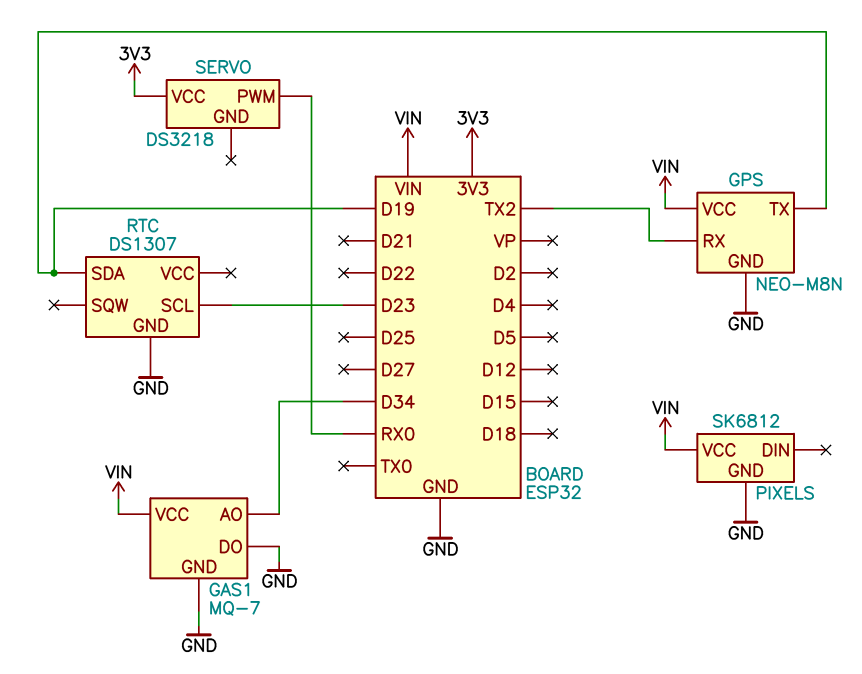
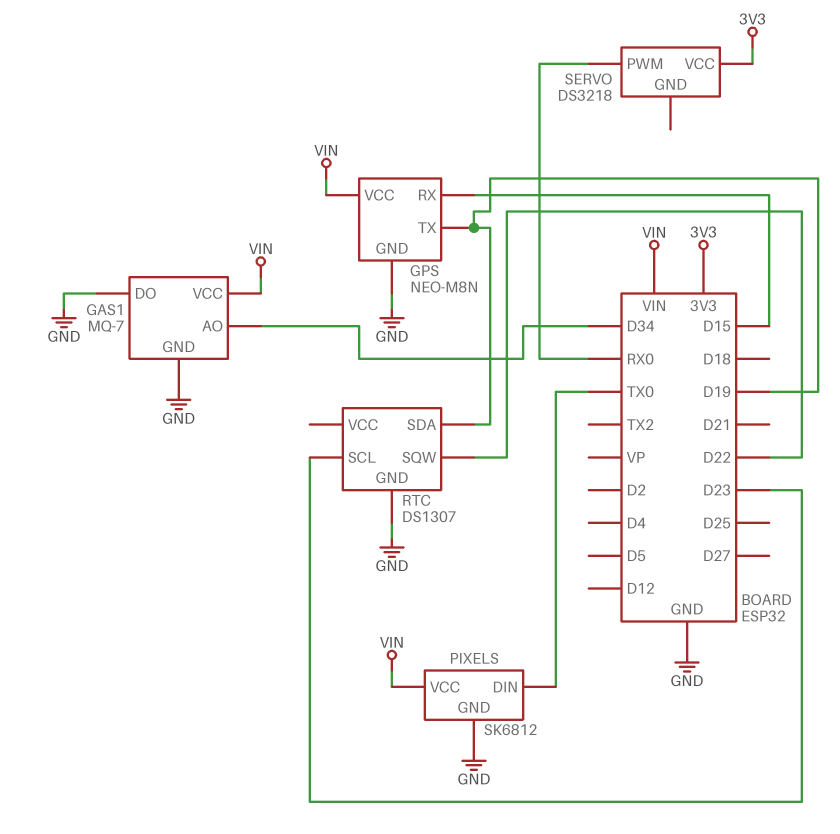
GPS pin RX: TX2 -> D15
PIXELS pin DIN: none -> TX0
RTC pin SQW: none -> D22

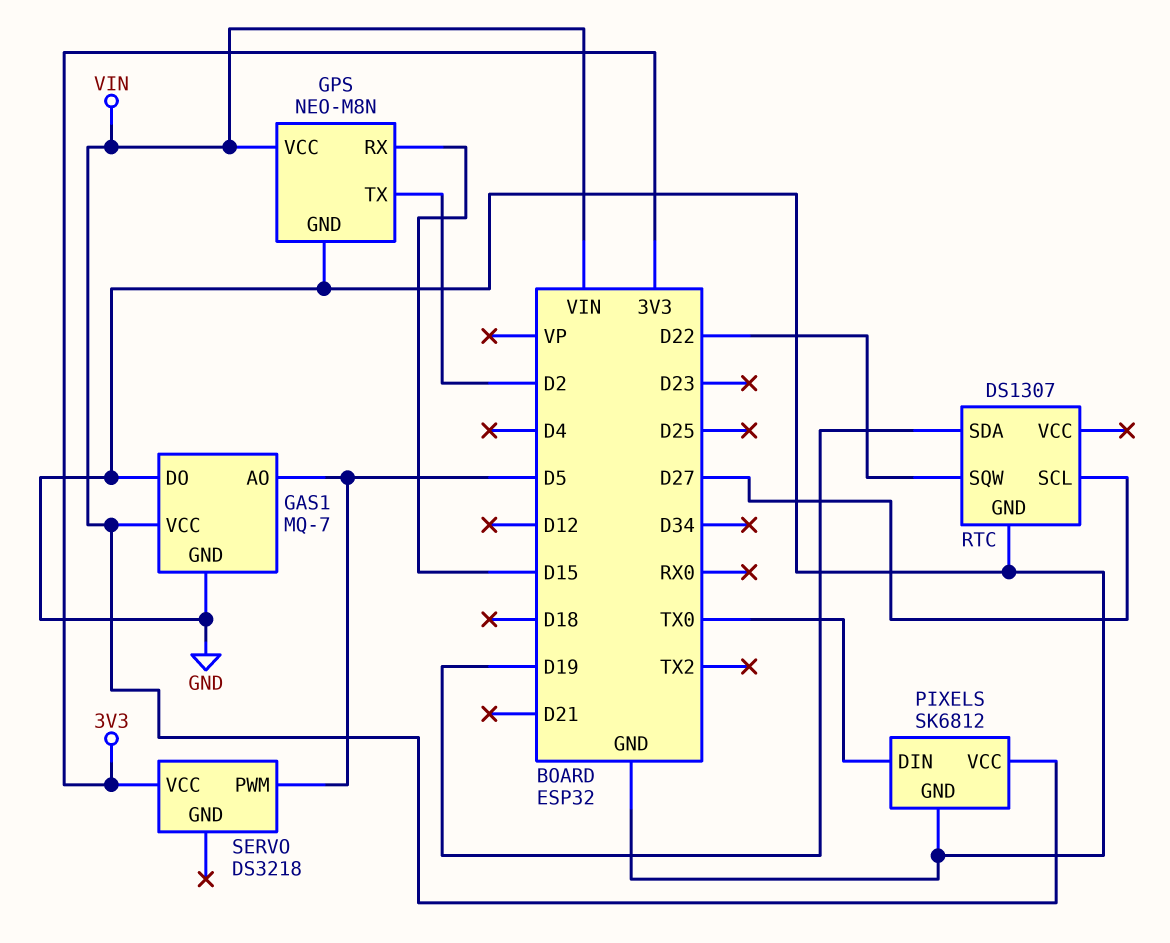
GAS1 pin AO: D34 -> D5
GPS pin TX: D19 -> D2
RTC pin SCL: D23 -> D27
SERVO pin PWM: RX0 -> D5

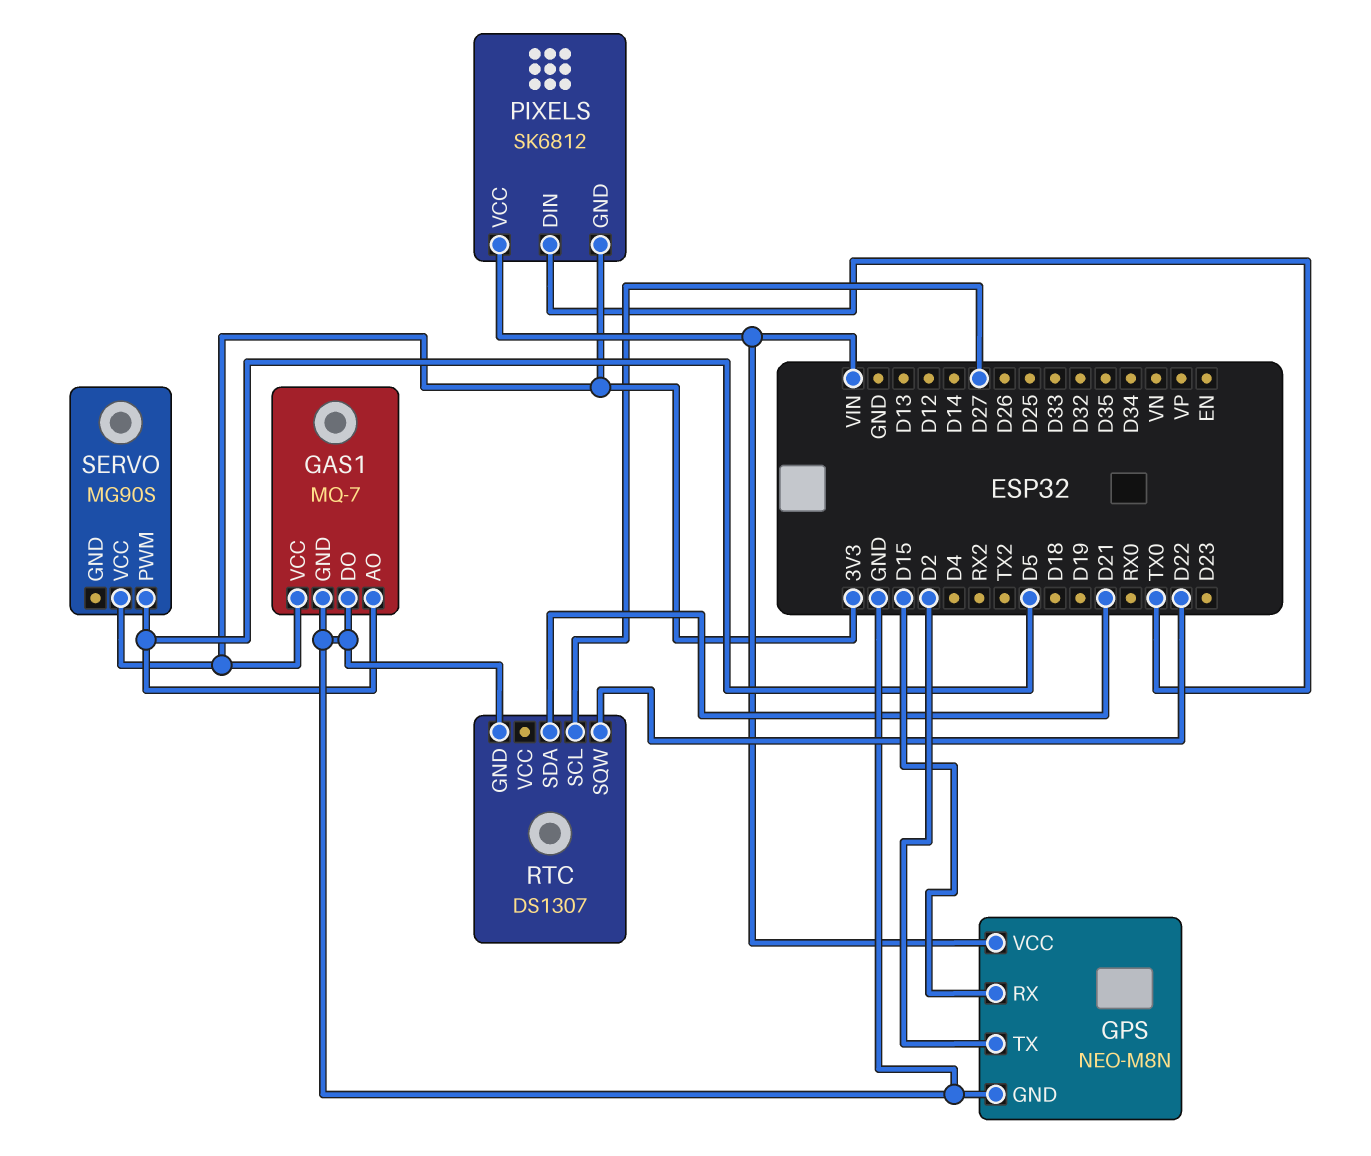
GAS1 pin VCC: VIN -> 3V3
PIXELS pin GND: GND -> 3V3
RTC pin SDA: D19 -> D21
SERVO: DS3218 -> MG90S

